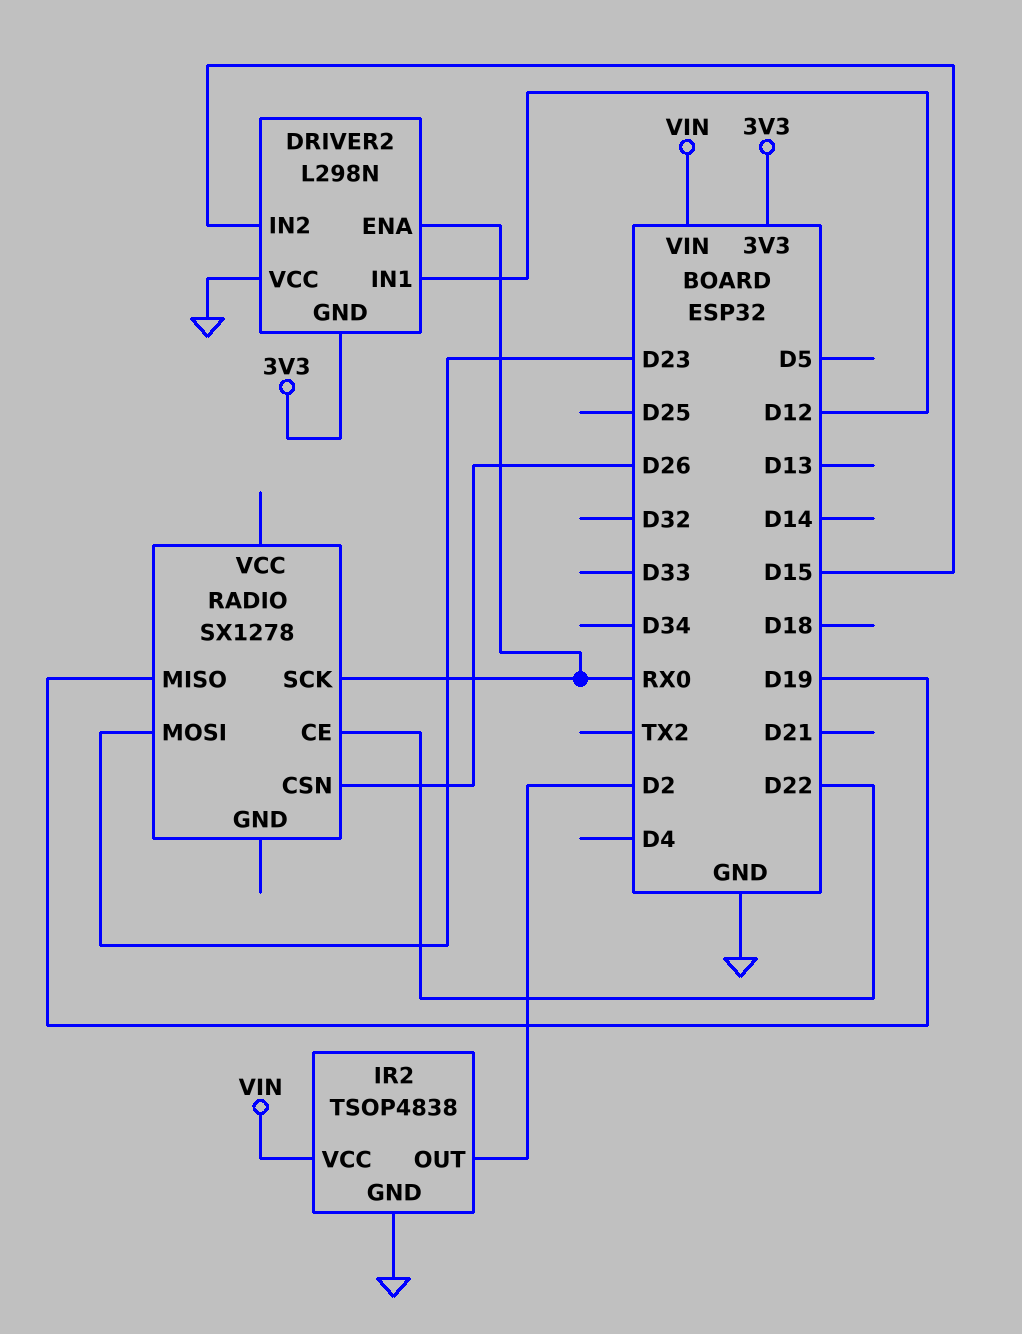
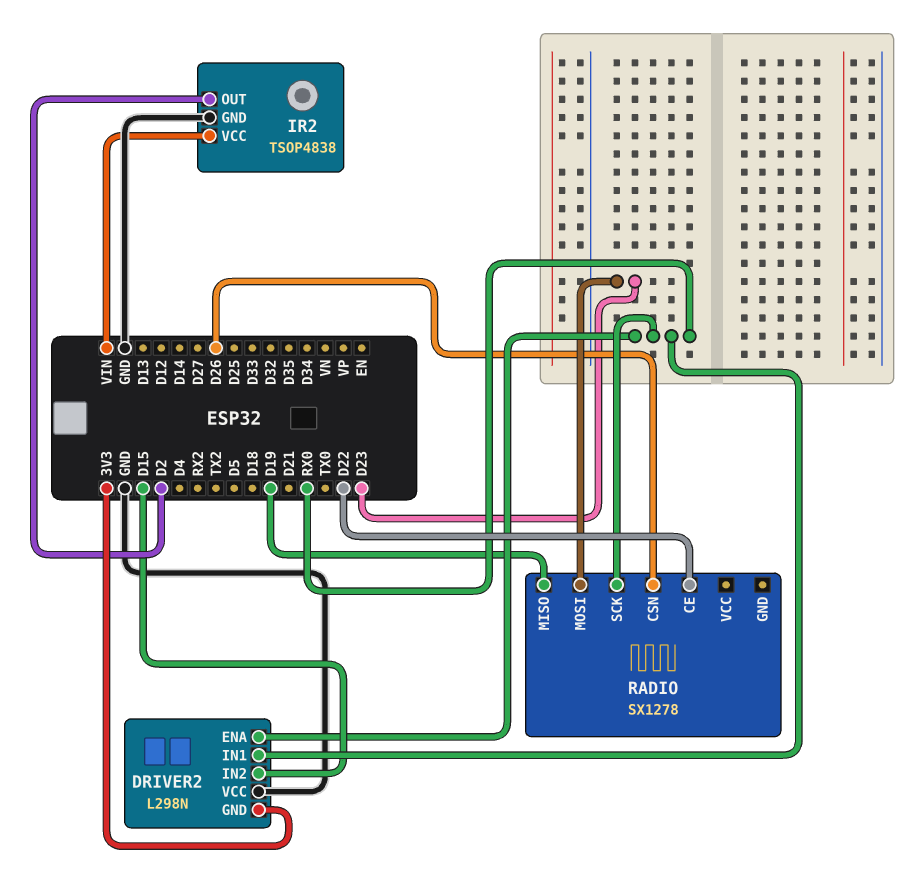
DRIVER2 pin IN1: D12 -> RX0

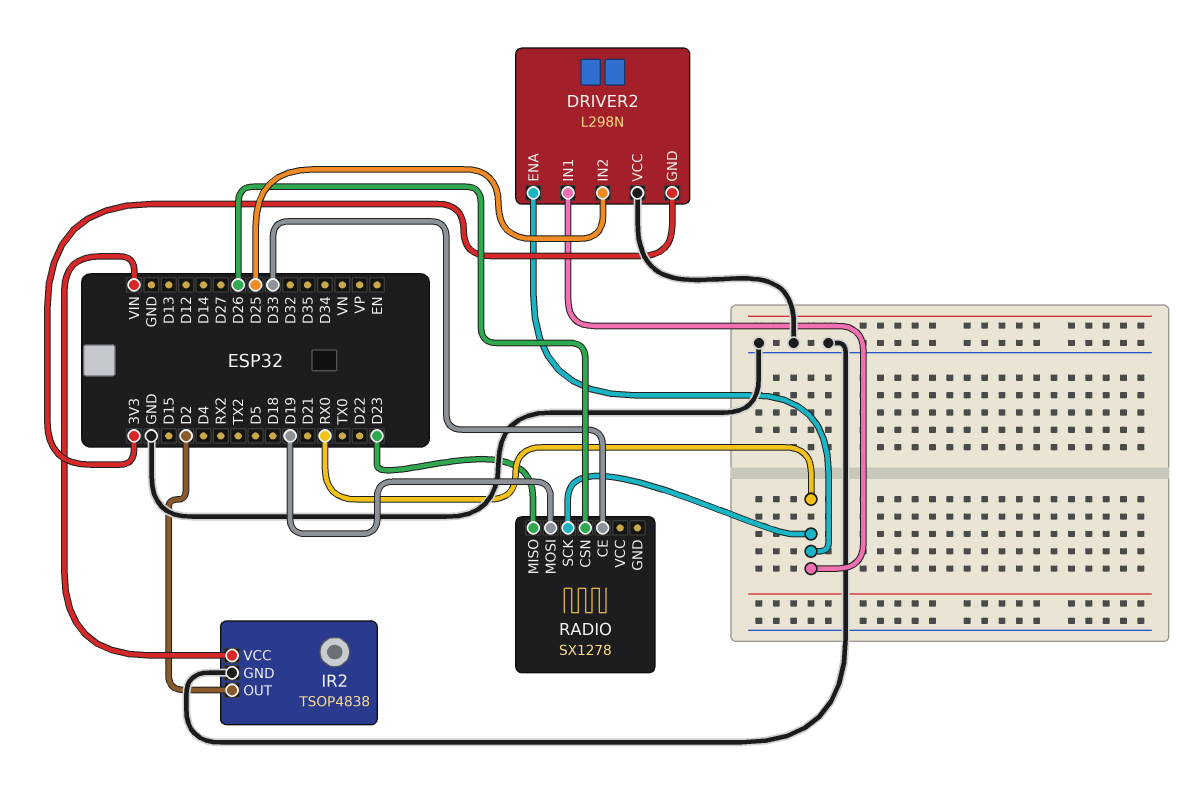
DRIVER2 pin IN2: D15 -> D25
RADIO pin CE: D22 -> D33
RADIO pin MISO: D19 -> D23
RADIO pin MOSI: D23 -> D19

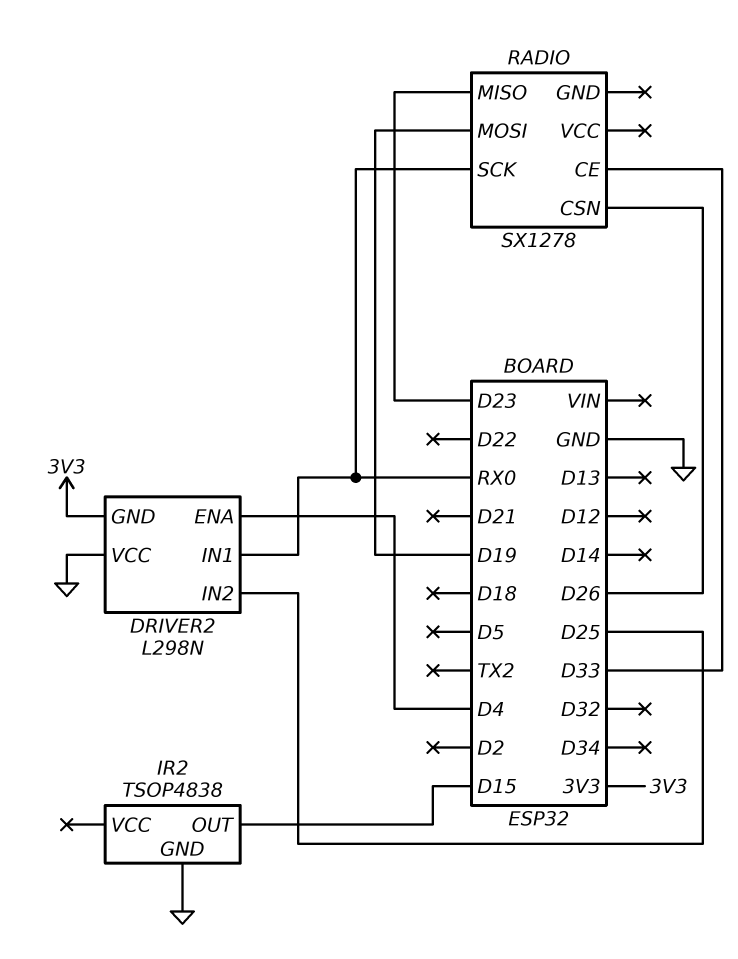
DRIVER2 pin ENA: RX0 -> D4
IR2 pin OUT: D2 -> D15
IR2 pin VCC: VIN -> none

